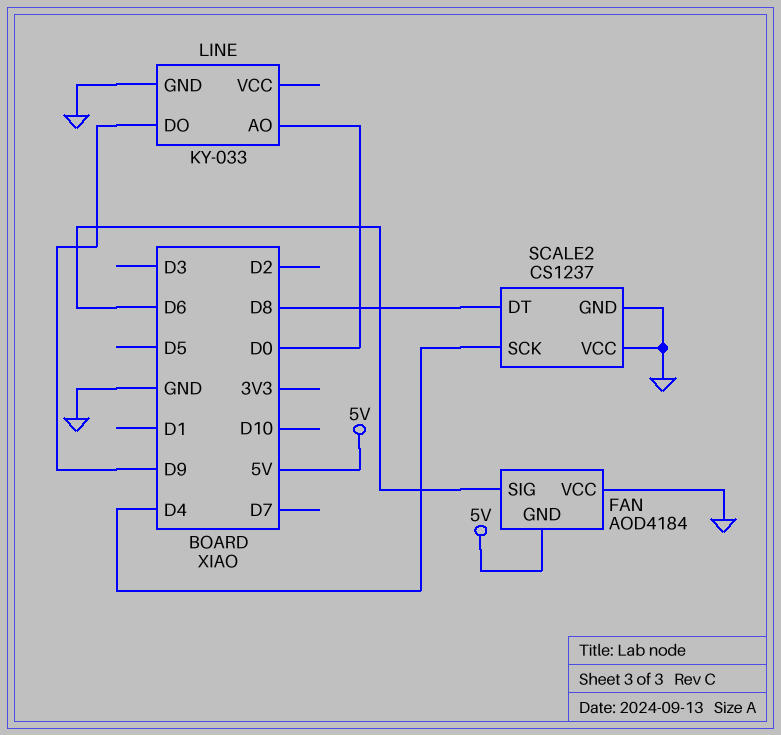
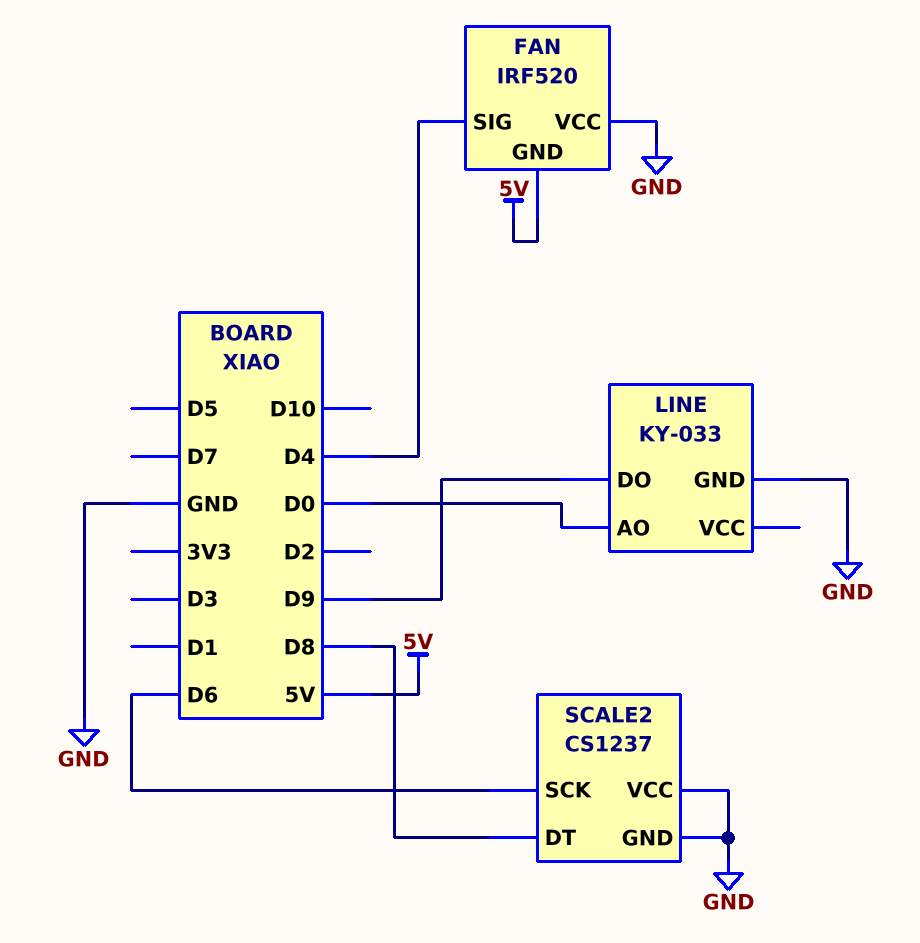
FAN: AOD4184 -> IRF520
FAN pin SIG: D6 -> D4
SCALE2 pin SCK: D4 -> D6

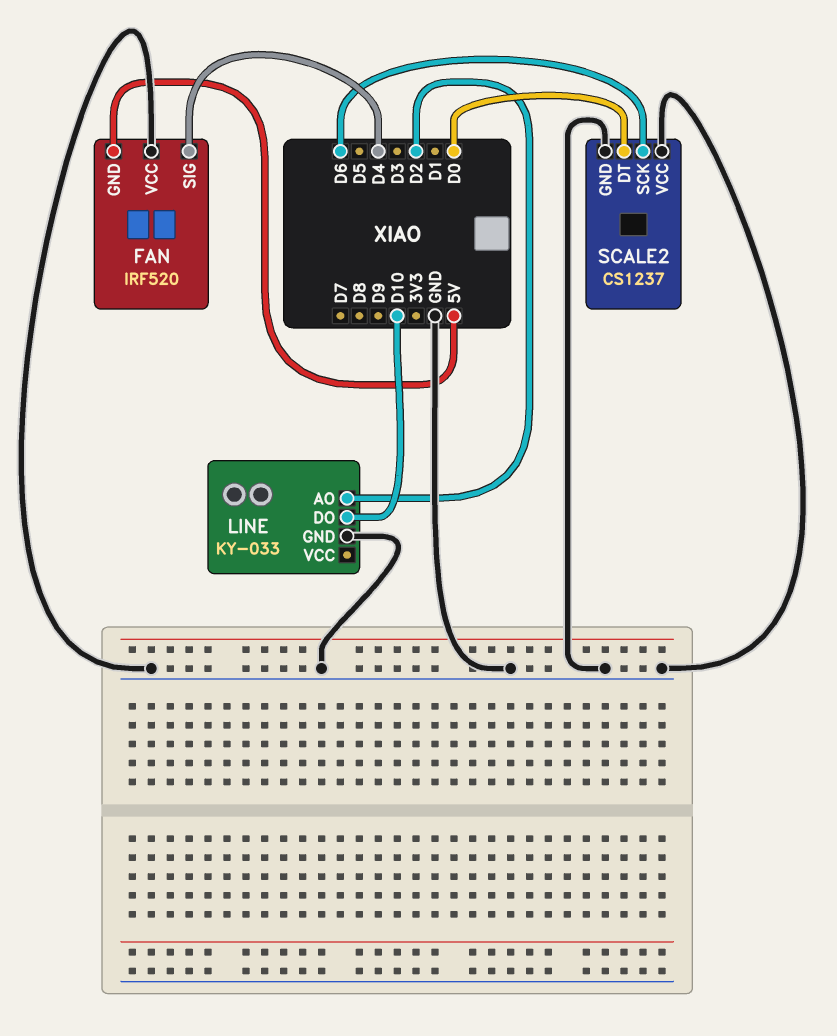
LINE pin AO: D0 -> D2
LINE pin DO: D9 -> D10
SCALE2 pin DT: D8 -> D0

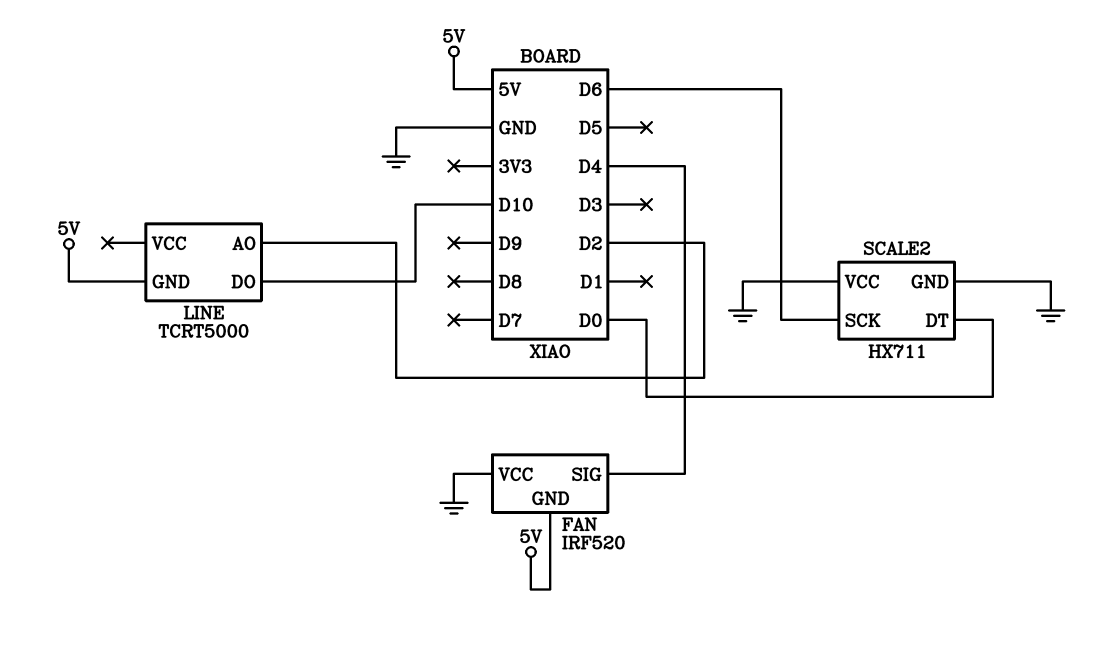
LINE: KY-033 -> TCRT5000
LINE pin GND: GND -> 5V
SCALE2: CS1237 -> HX711

